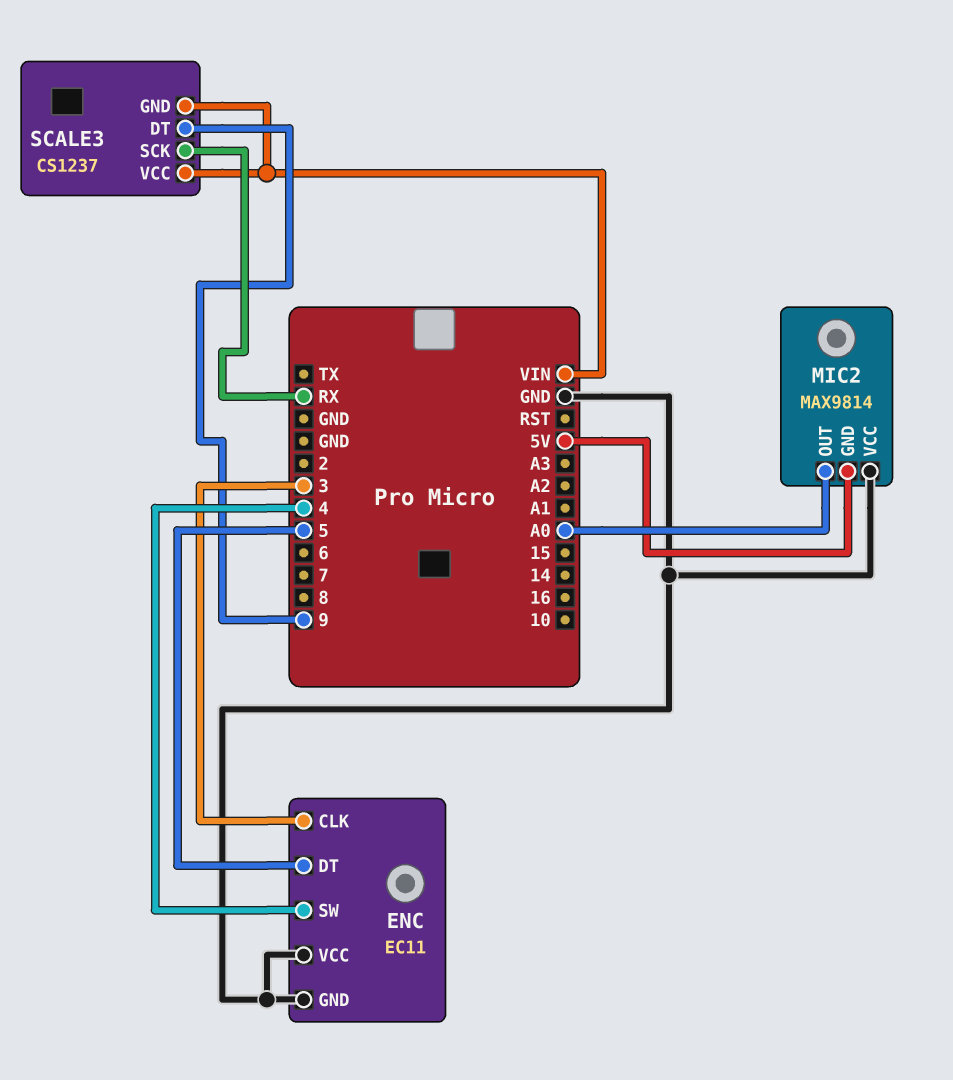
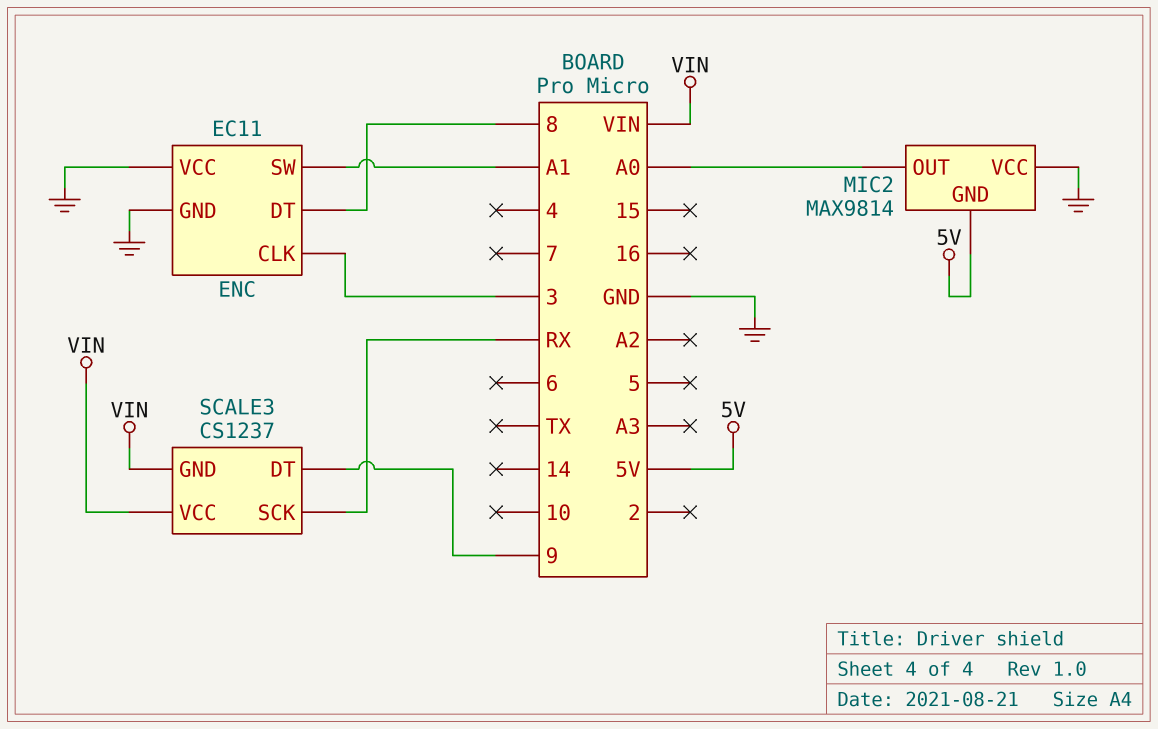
ENC pin DT: 5 -> 8
ENC pin SW: 4 -> A1

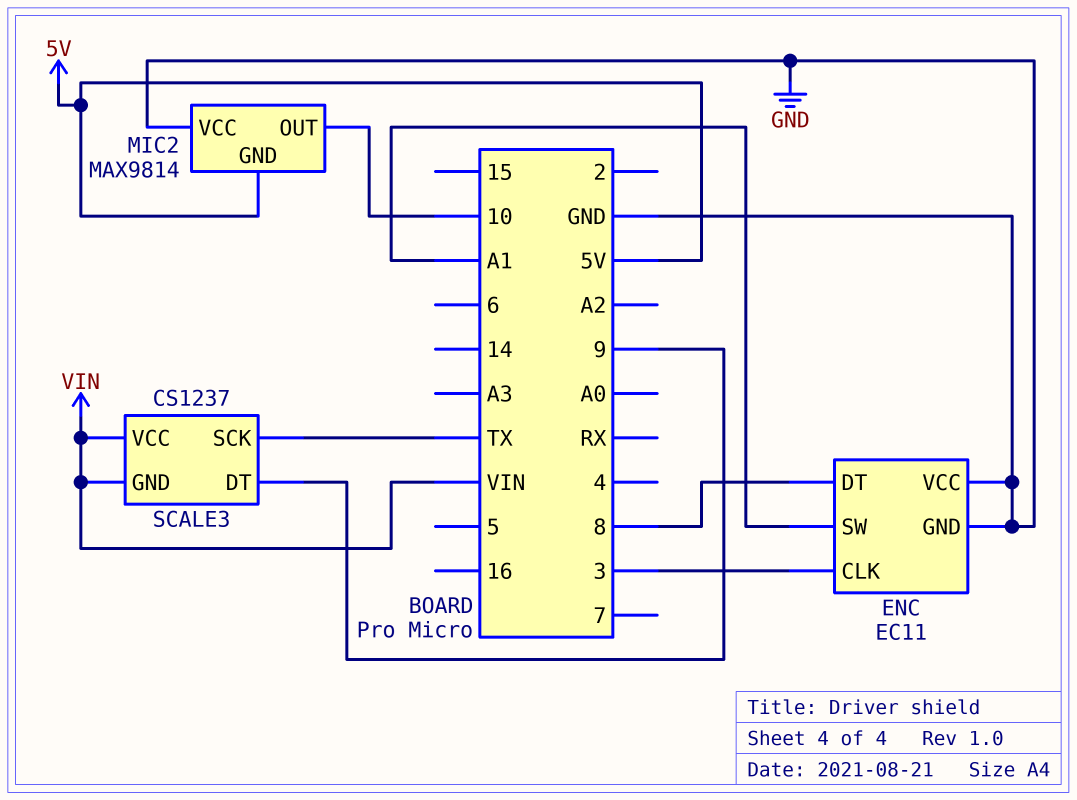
MIC2 pin OUT: A0 -> 10
SCALE3 pin SCK: RX -> TX

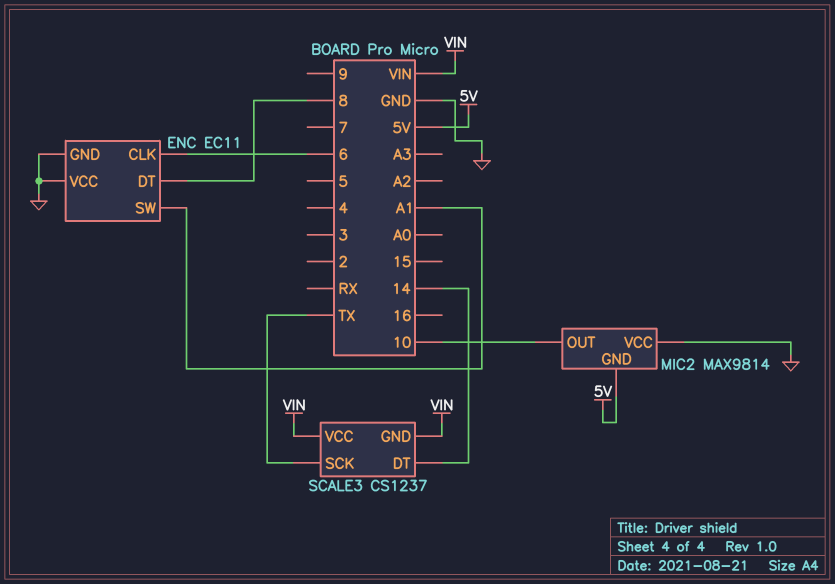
ENC pin CLK: 3 -> 6
SCALE3 pin DT: 9 -> 14

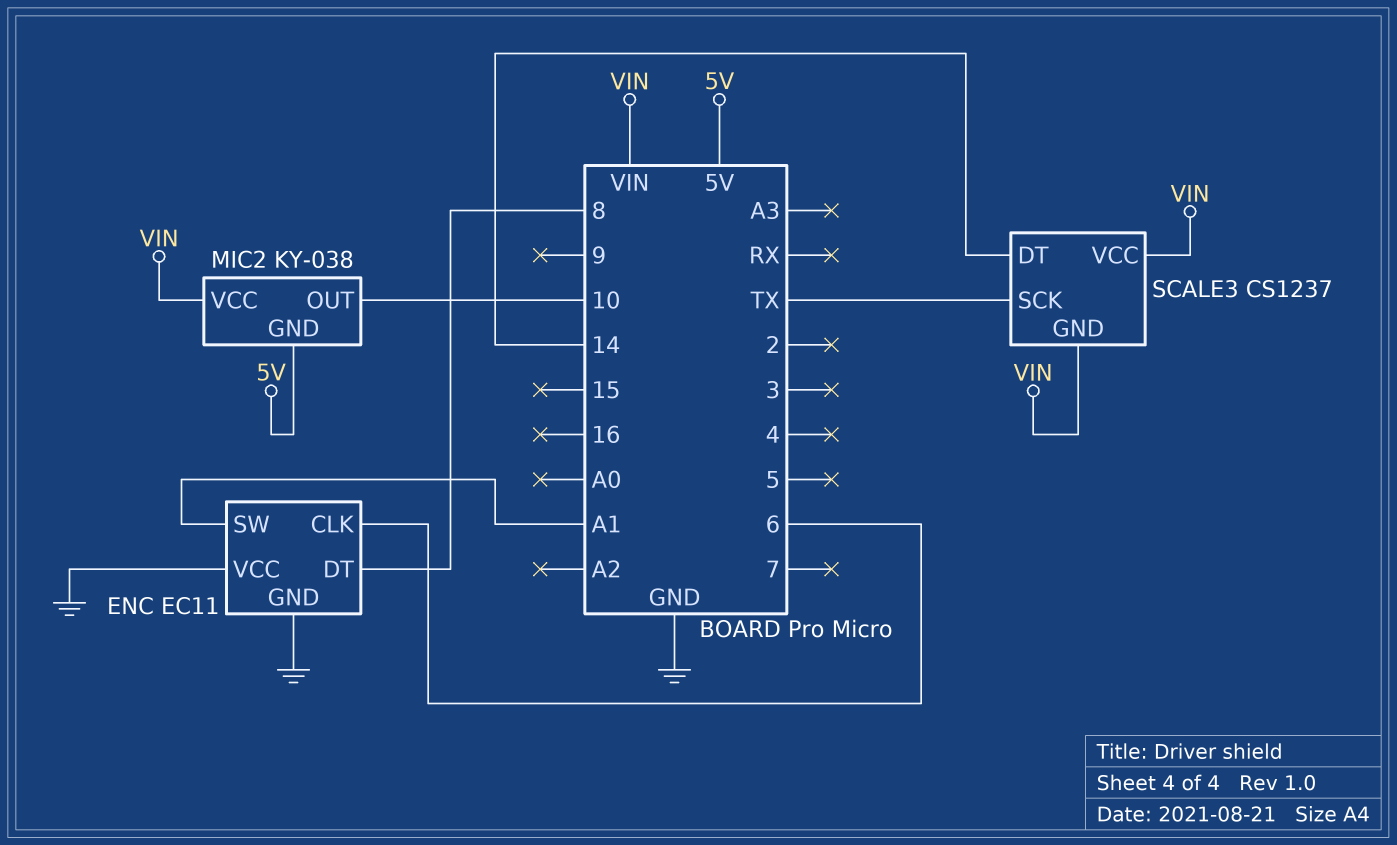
MIC2: MAX9814 -> KY-038
MIC2 pin VCC: GND -> VIN

